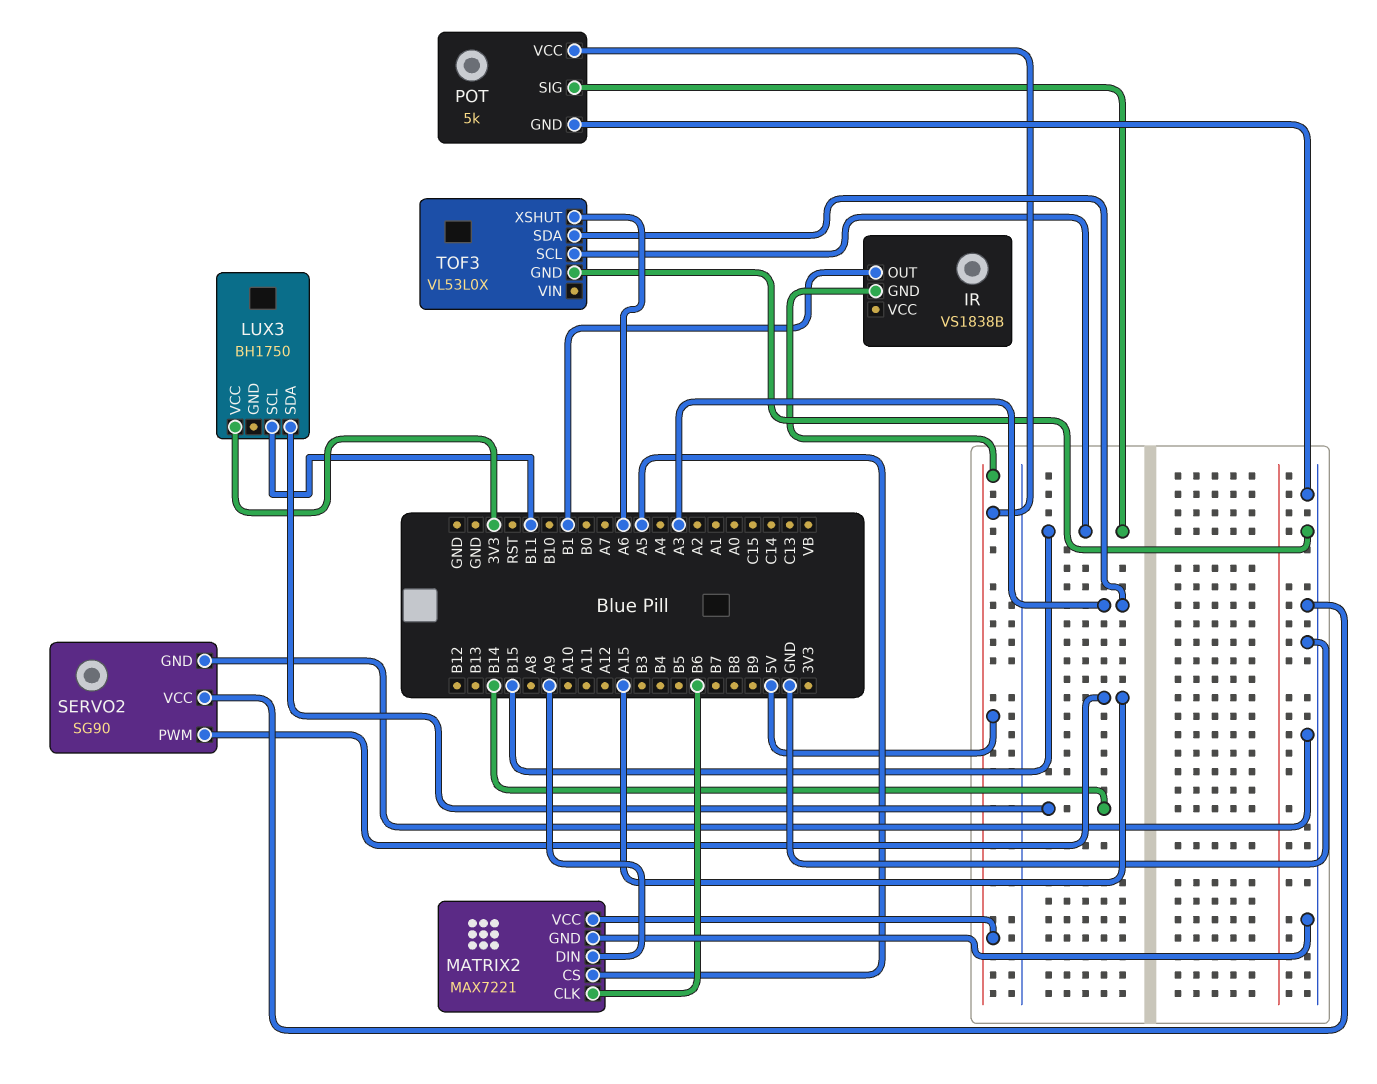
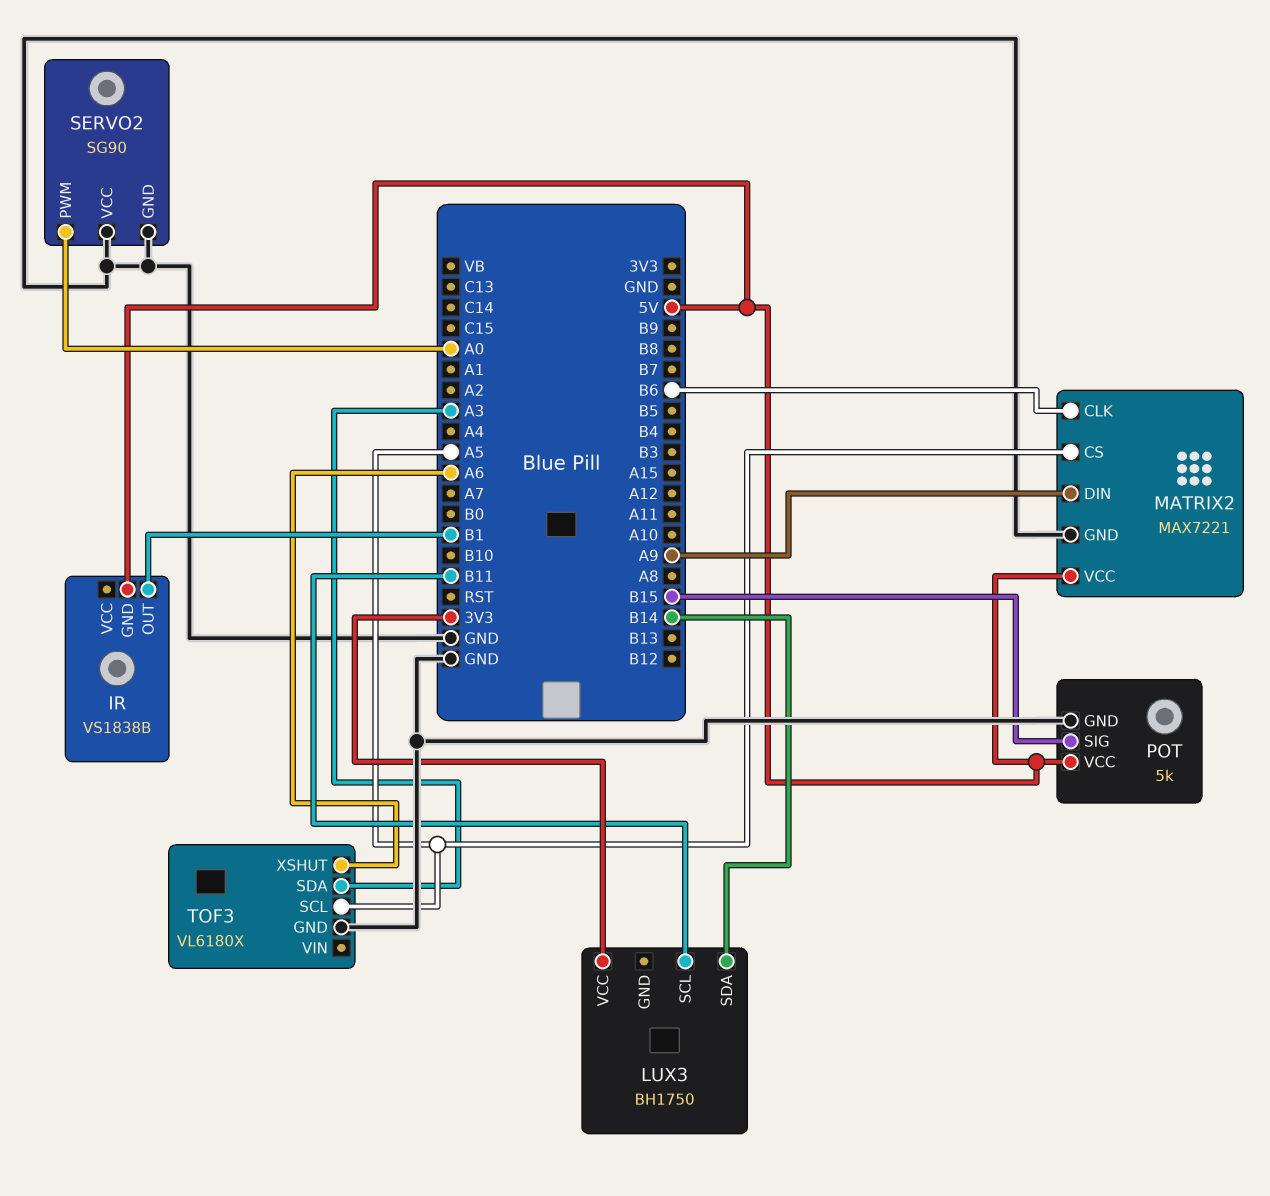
SERVO2 pin PWM: A15 -> A0
TOF3: VL53L0X -> VL6180X
TOF3 pin SCL: B15 -> A5

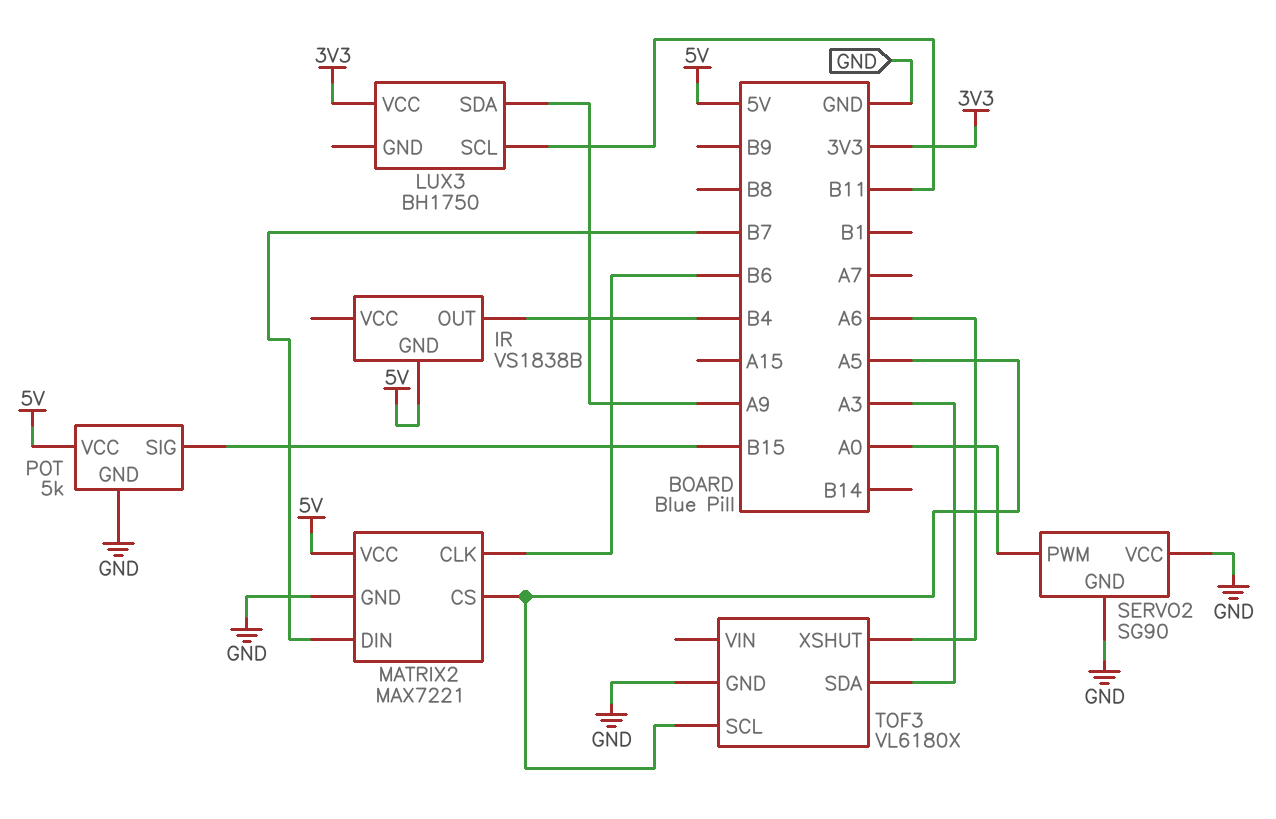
IR pin OUT: B1 -> B4
LUX3 pin SDA: B14 -> A9
MATRIX2 pin DIN: A9 -> B7

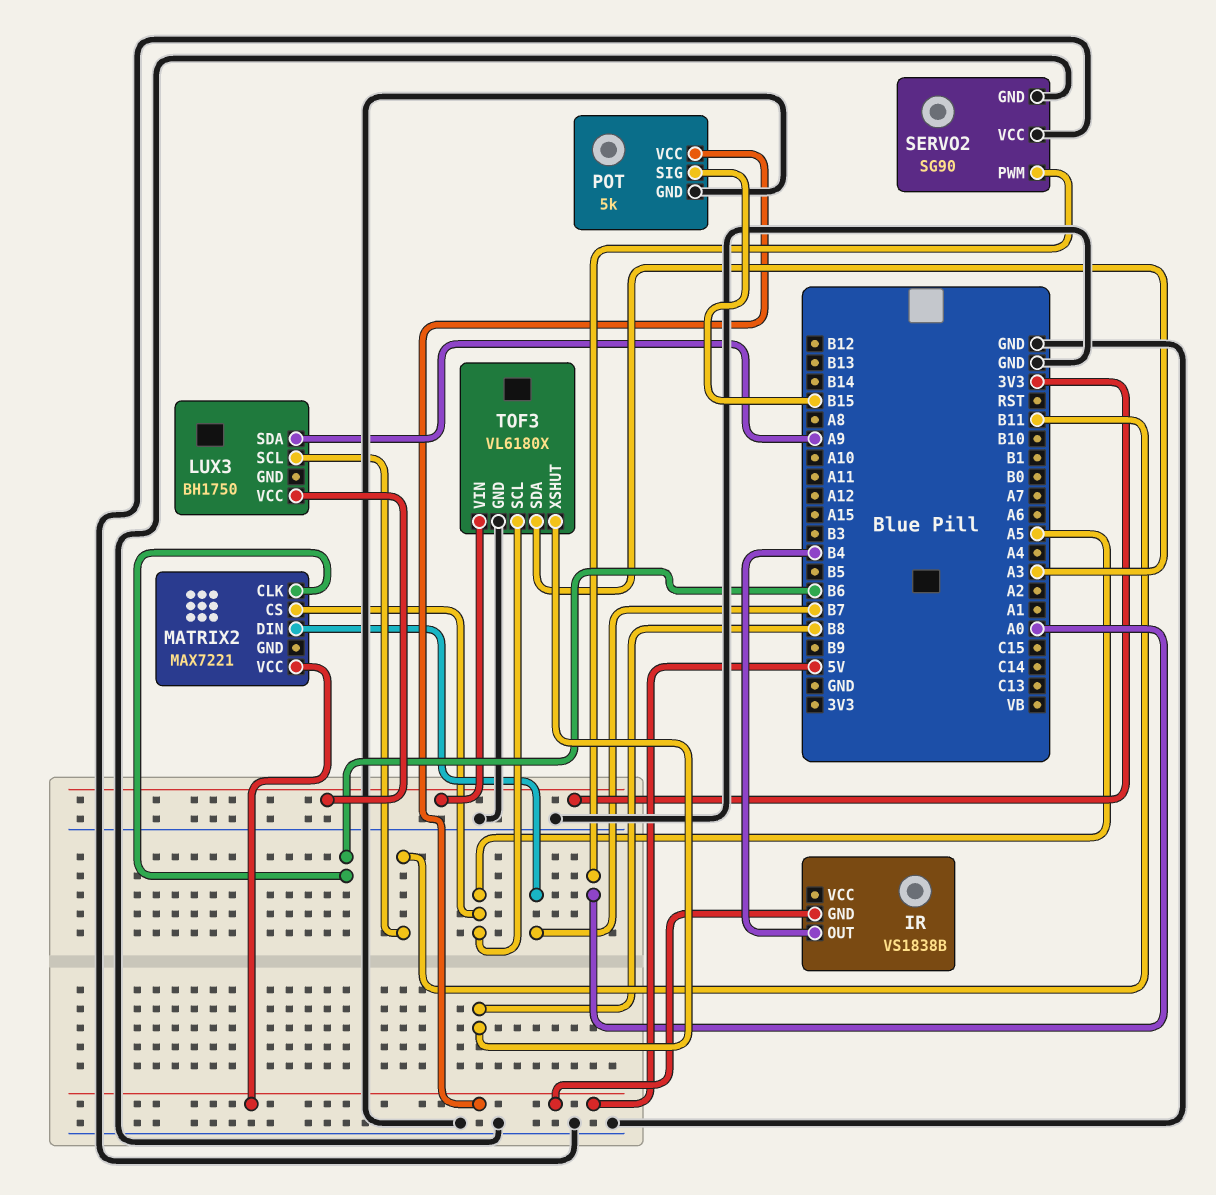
MATRIX2 pin GND: GND -> none
TOF3 pin VIN: none -> 3V3
TOF3 pin XSHUT: A6 -> B8

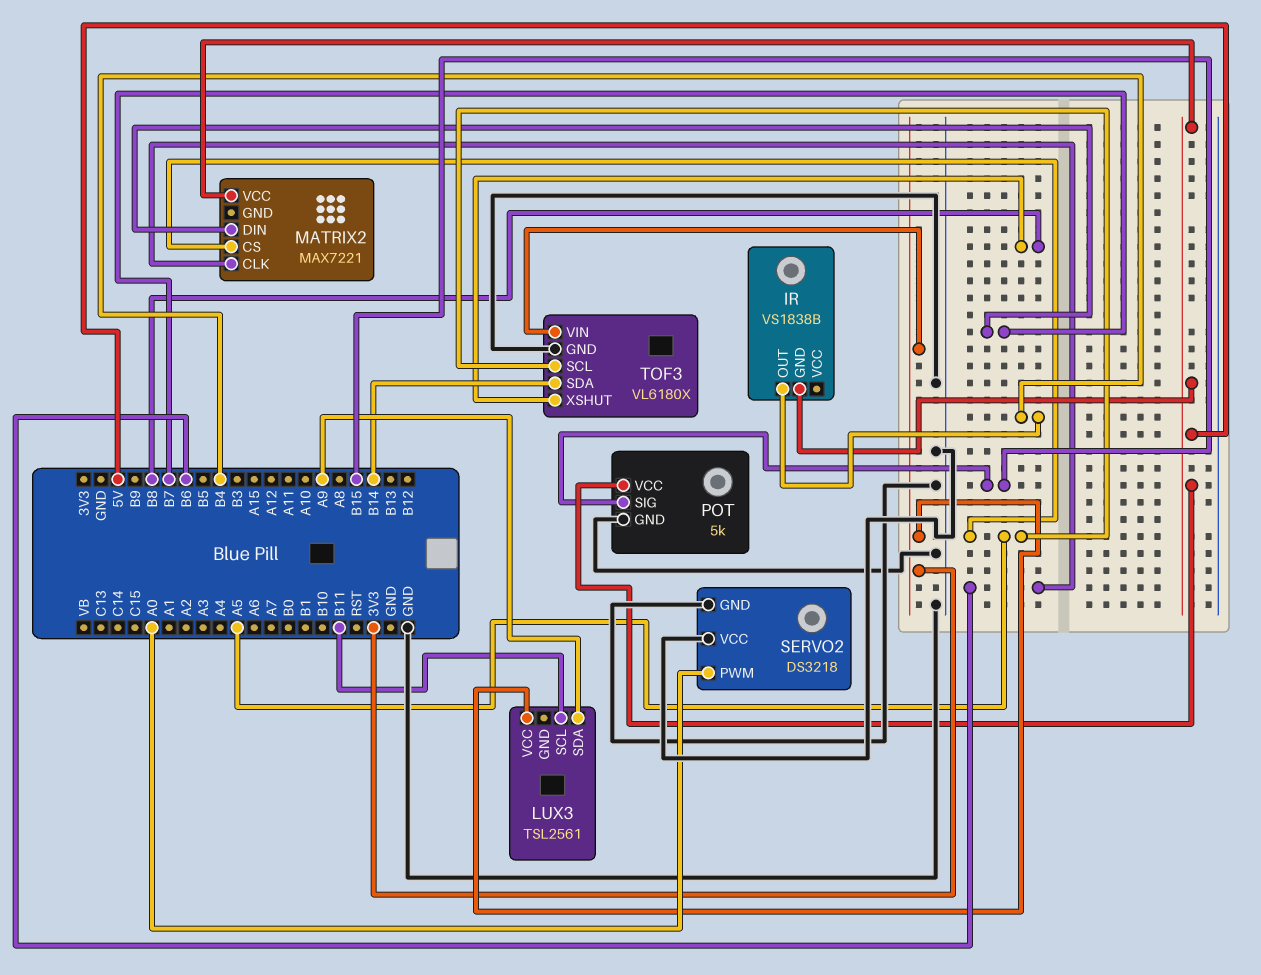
LUX3: BH1750 -> TSL2561
SERVO2: SG90 -> DS3218
TOF3 pin SDA: A3 -> B14

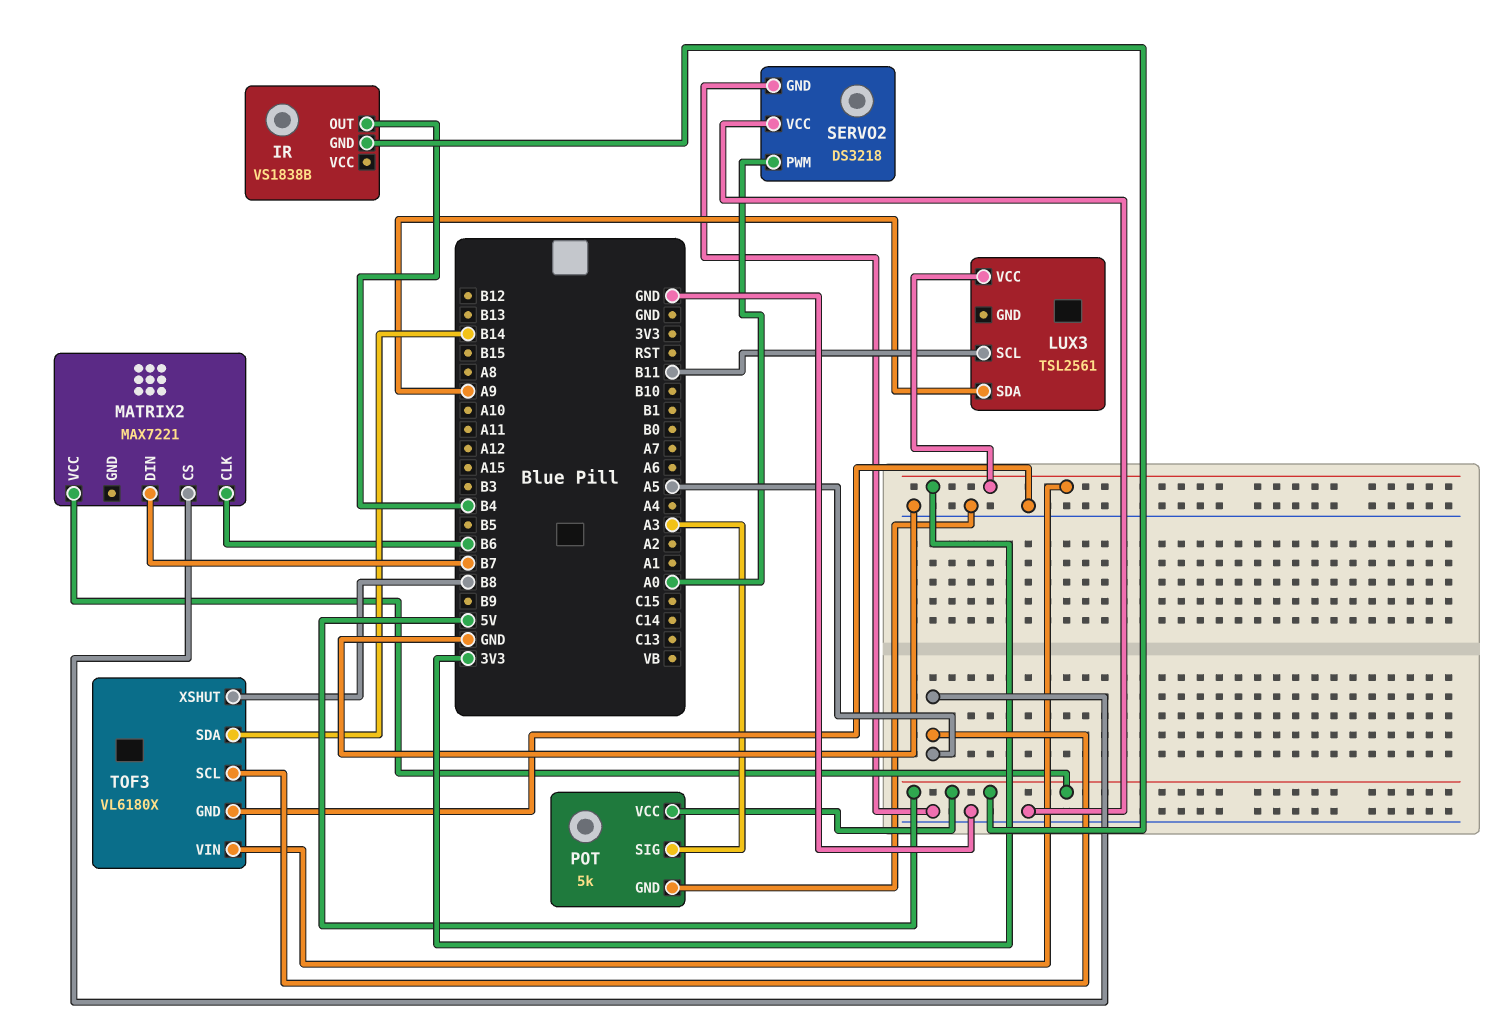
POT pin SIG: B15 -> A3

